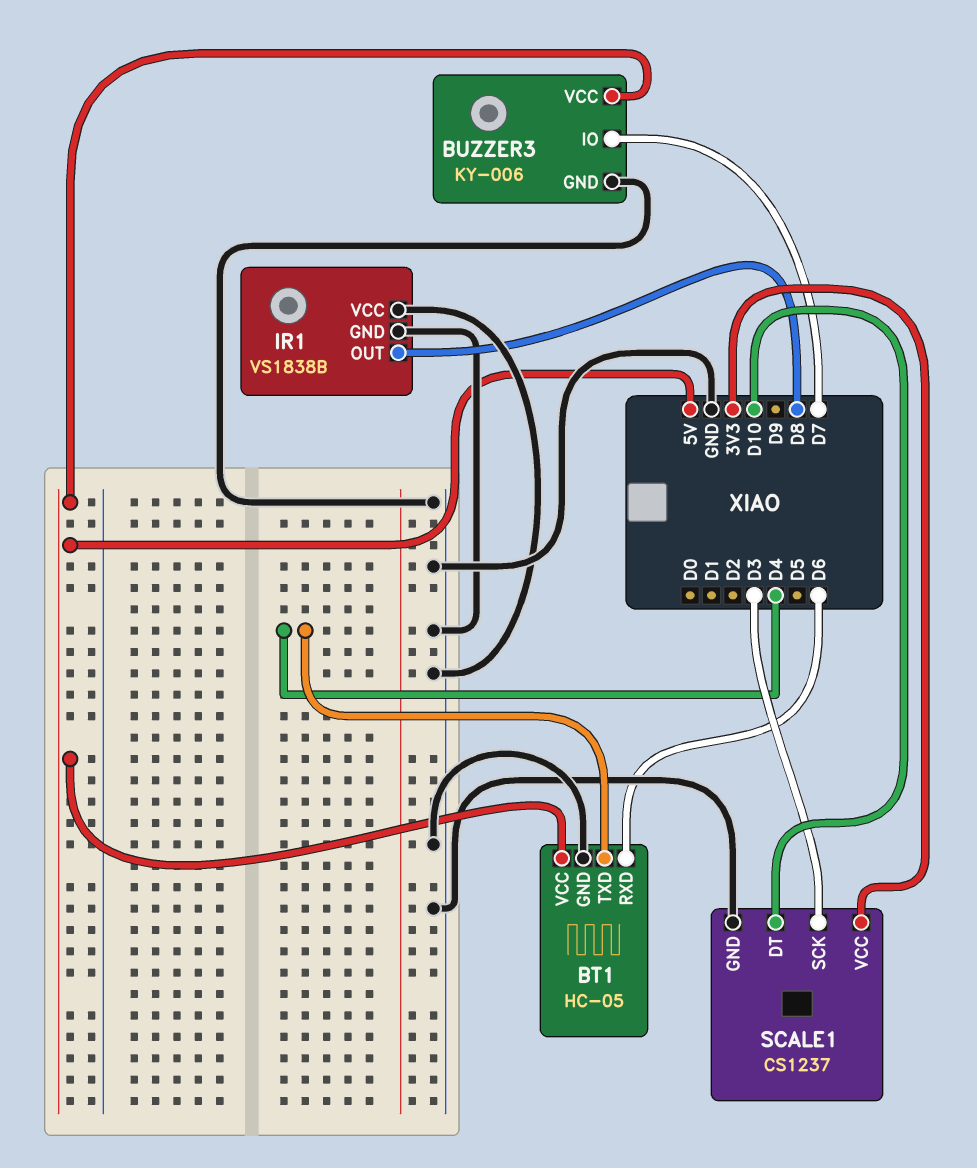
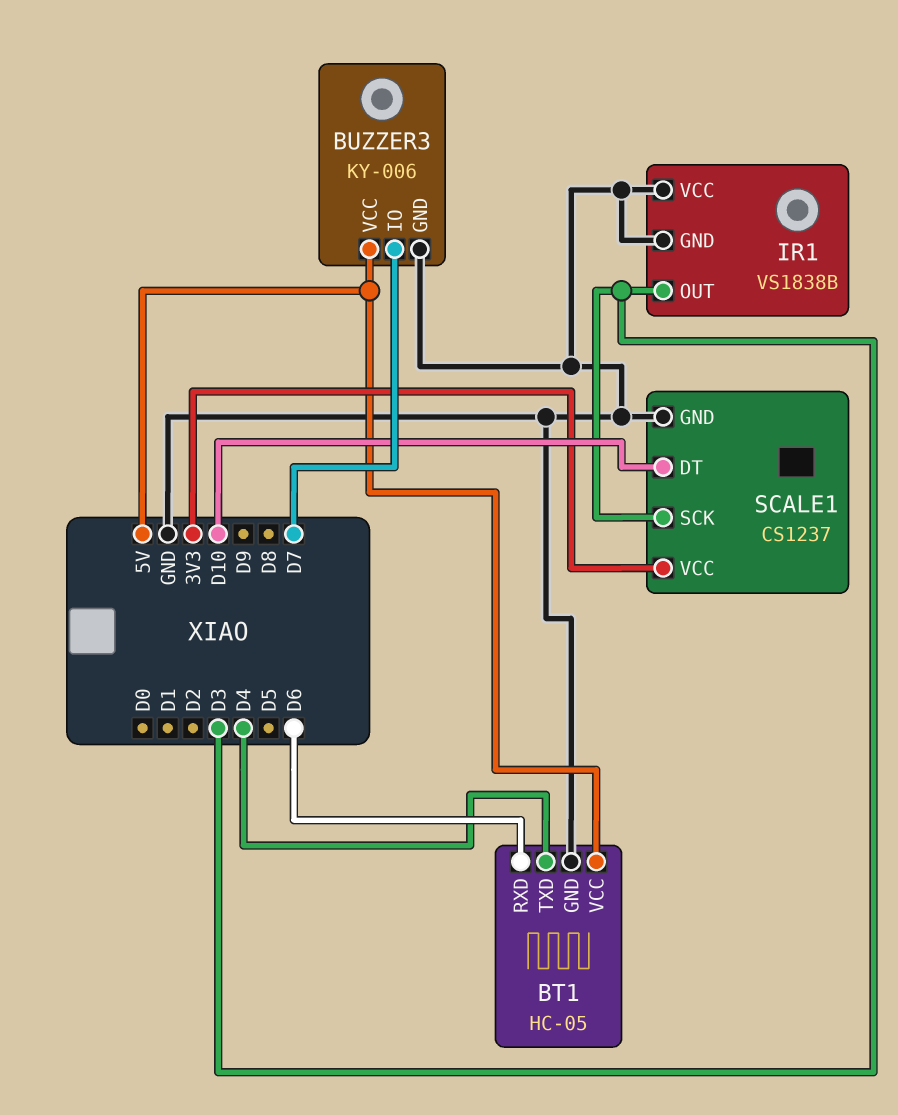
IR1 pin OUT: D8 -> D3

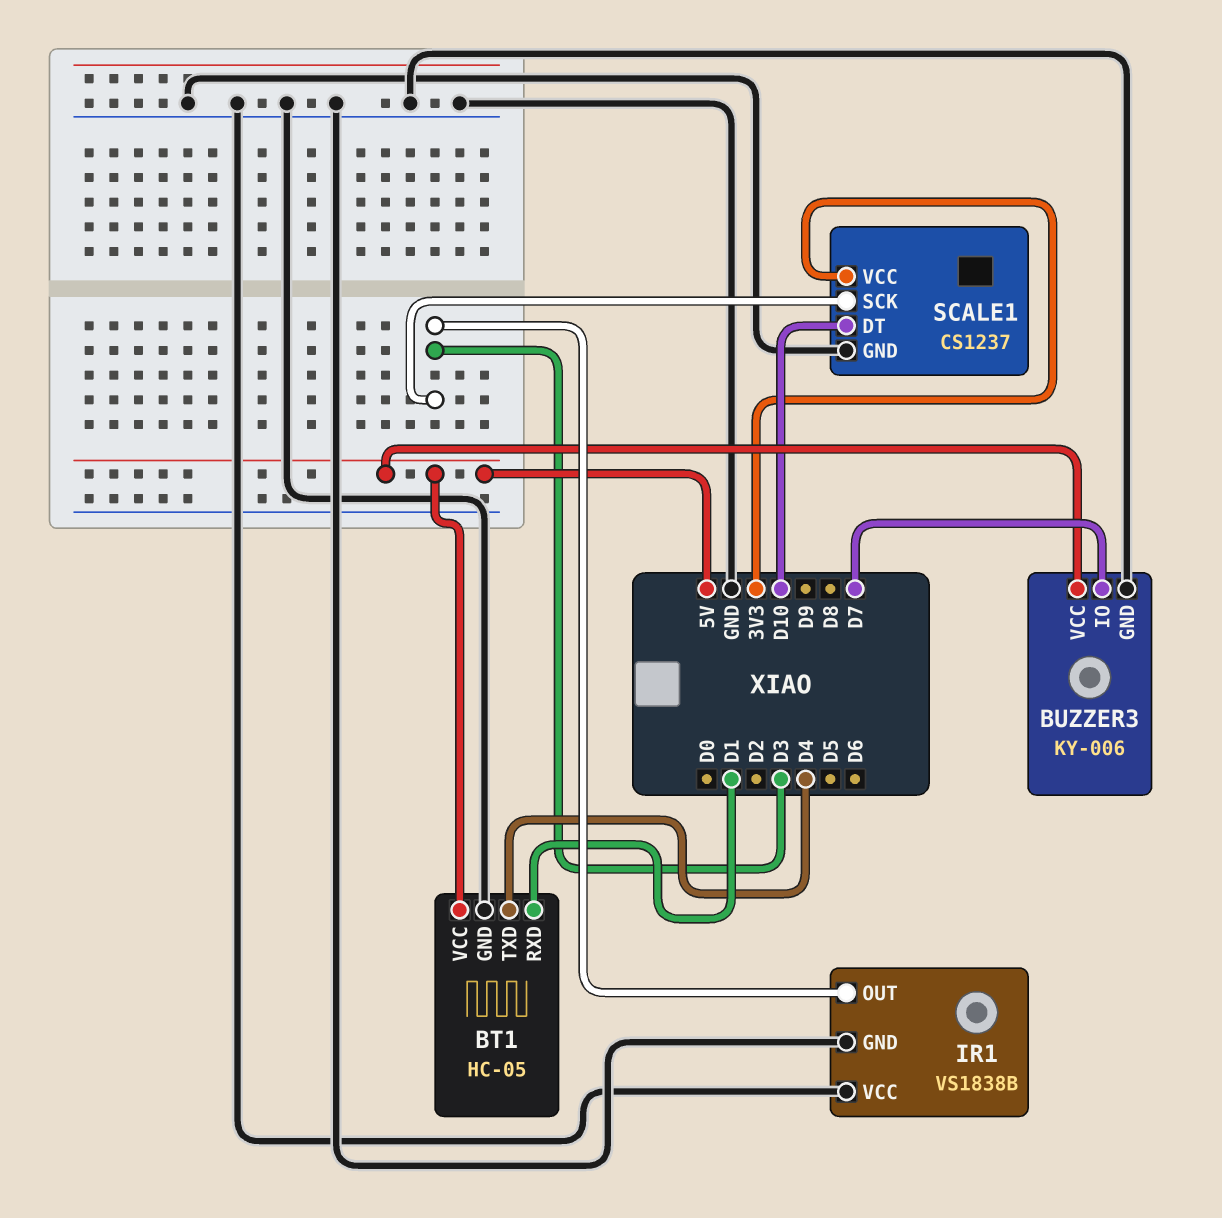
BT1 pin RXD: D6 -> D1

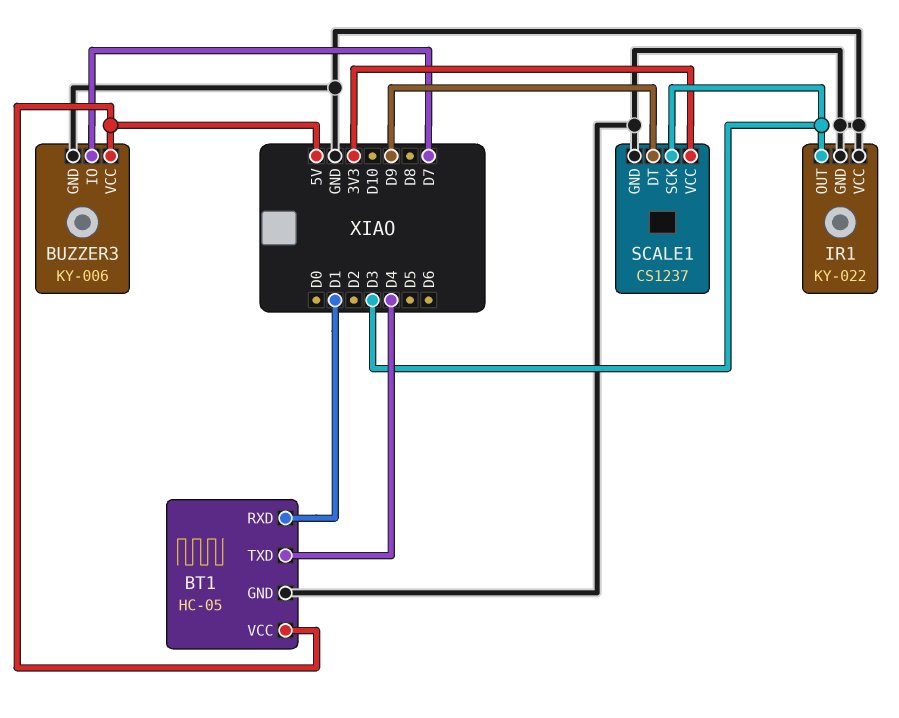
IR1: VS1838B -> KY-022
SCALE1 pin DT: D10 -> D9

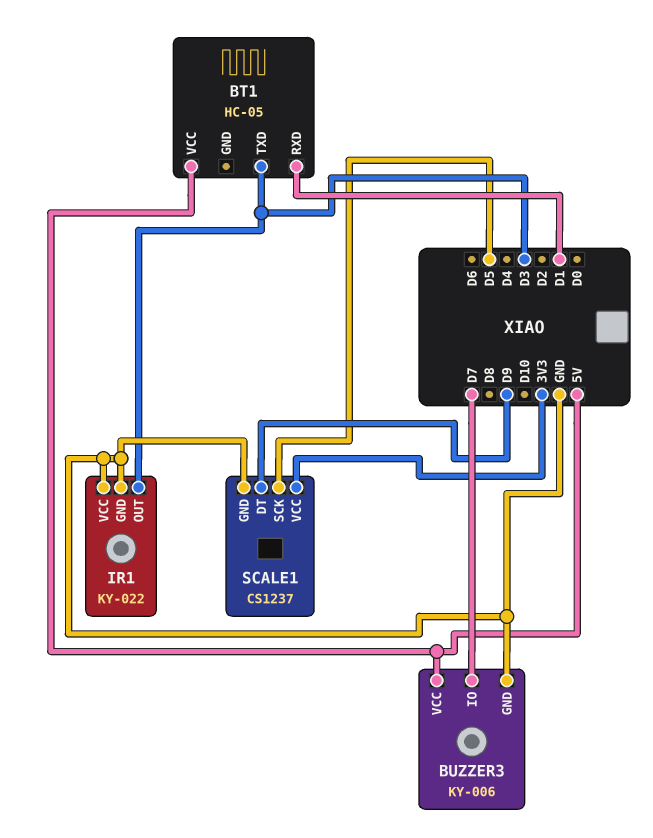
BT1 pin GND: GND -> none
BT1 pin TXD: D4 -> D3
SCALE1 pin SCK: D3 -> D5

